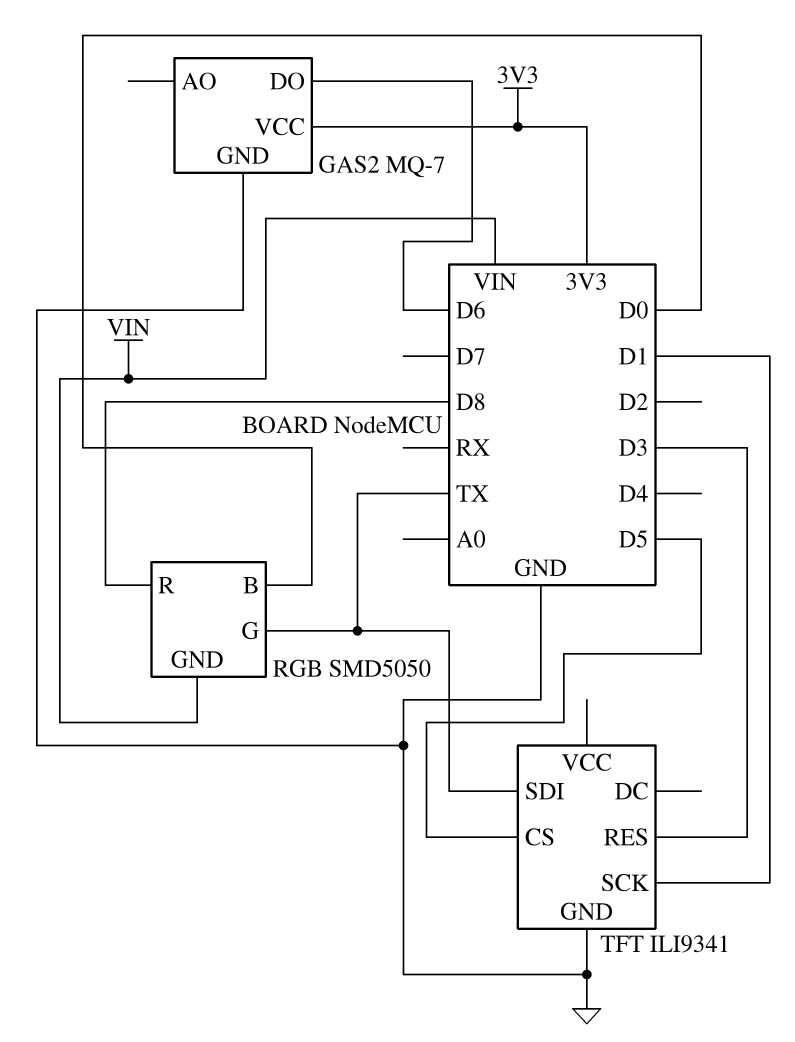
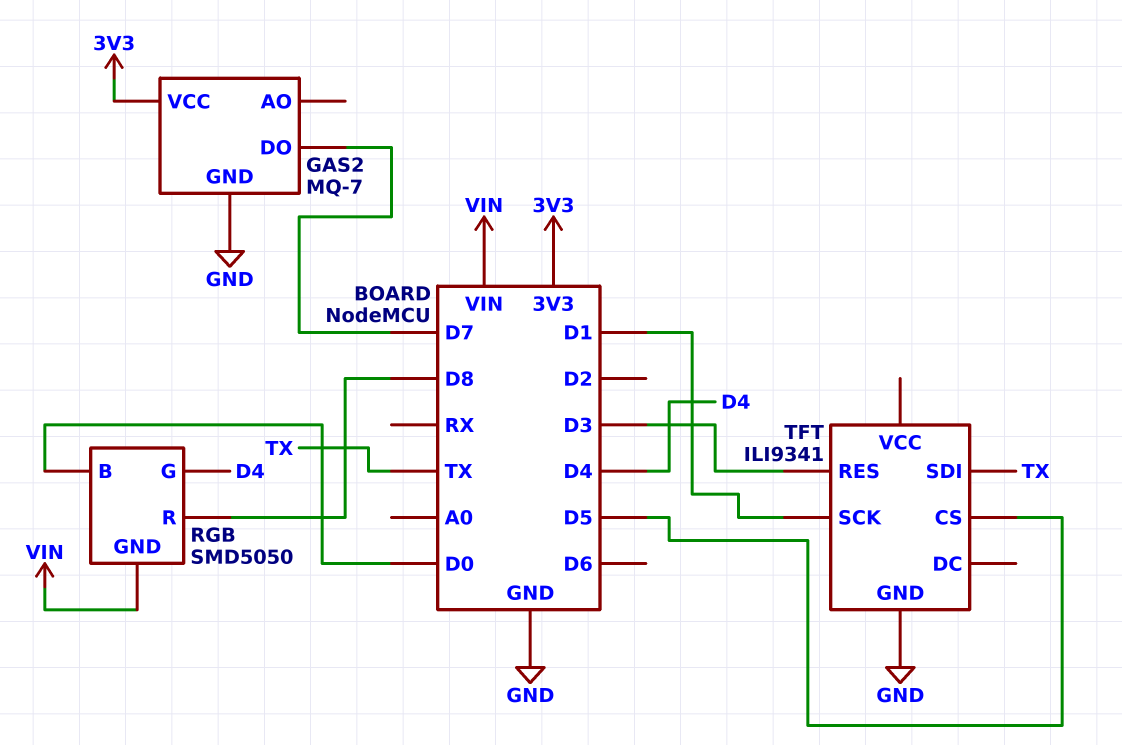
GAS2 pin DO: D6 -> D7
RGB pin G: TX -> D4

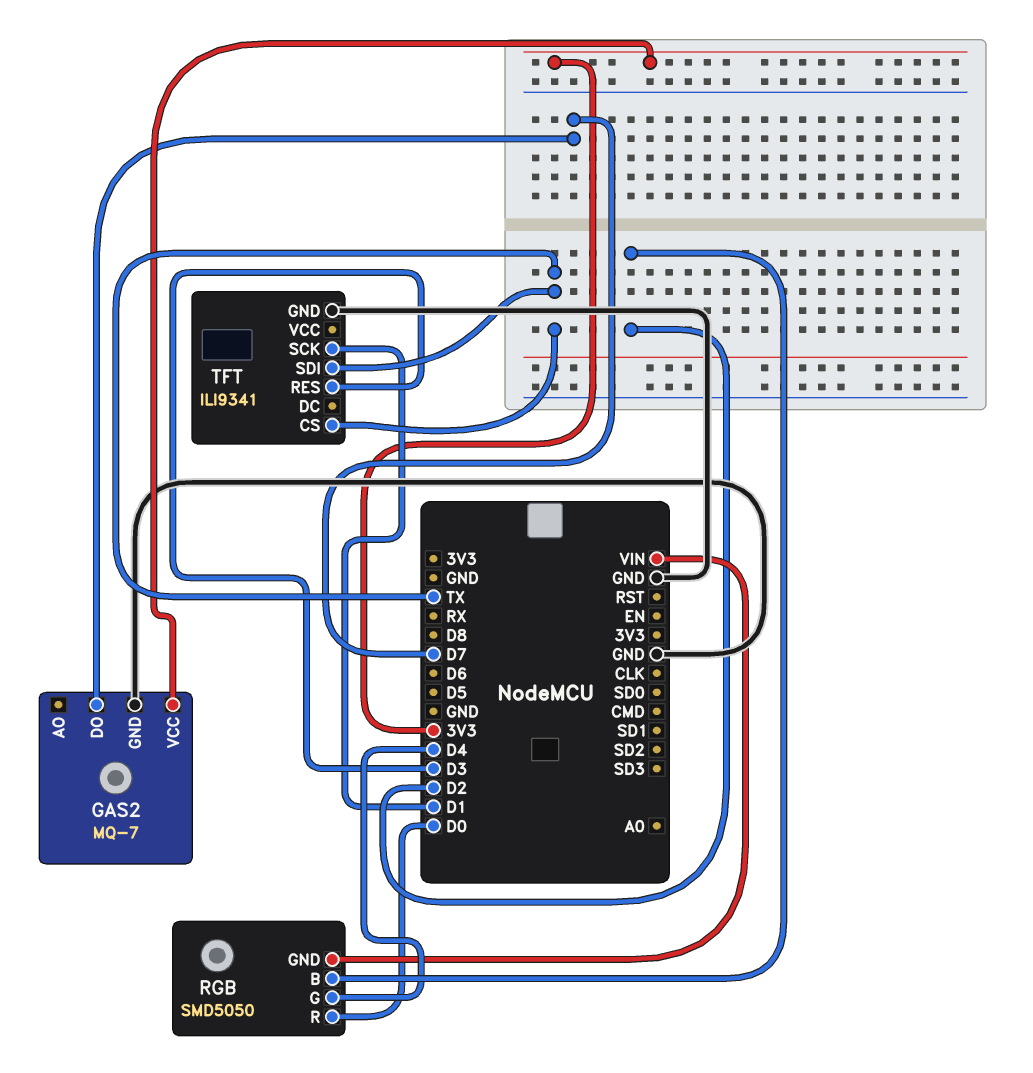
RGB pin B: D0 -> D2
RGB pin R: D8 -> D0
TFT pin CS: D5 -> TX

